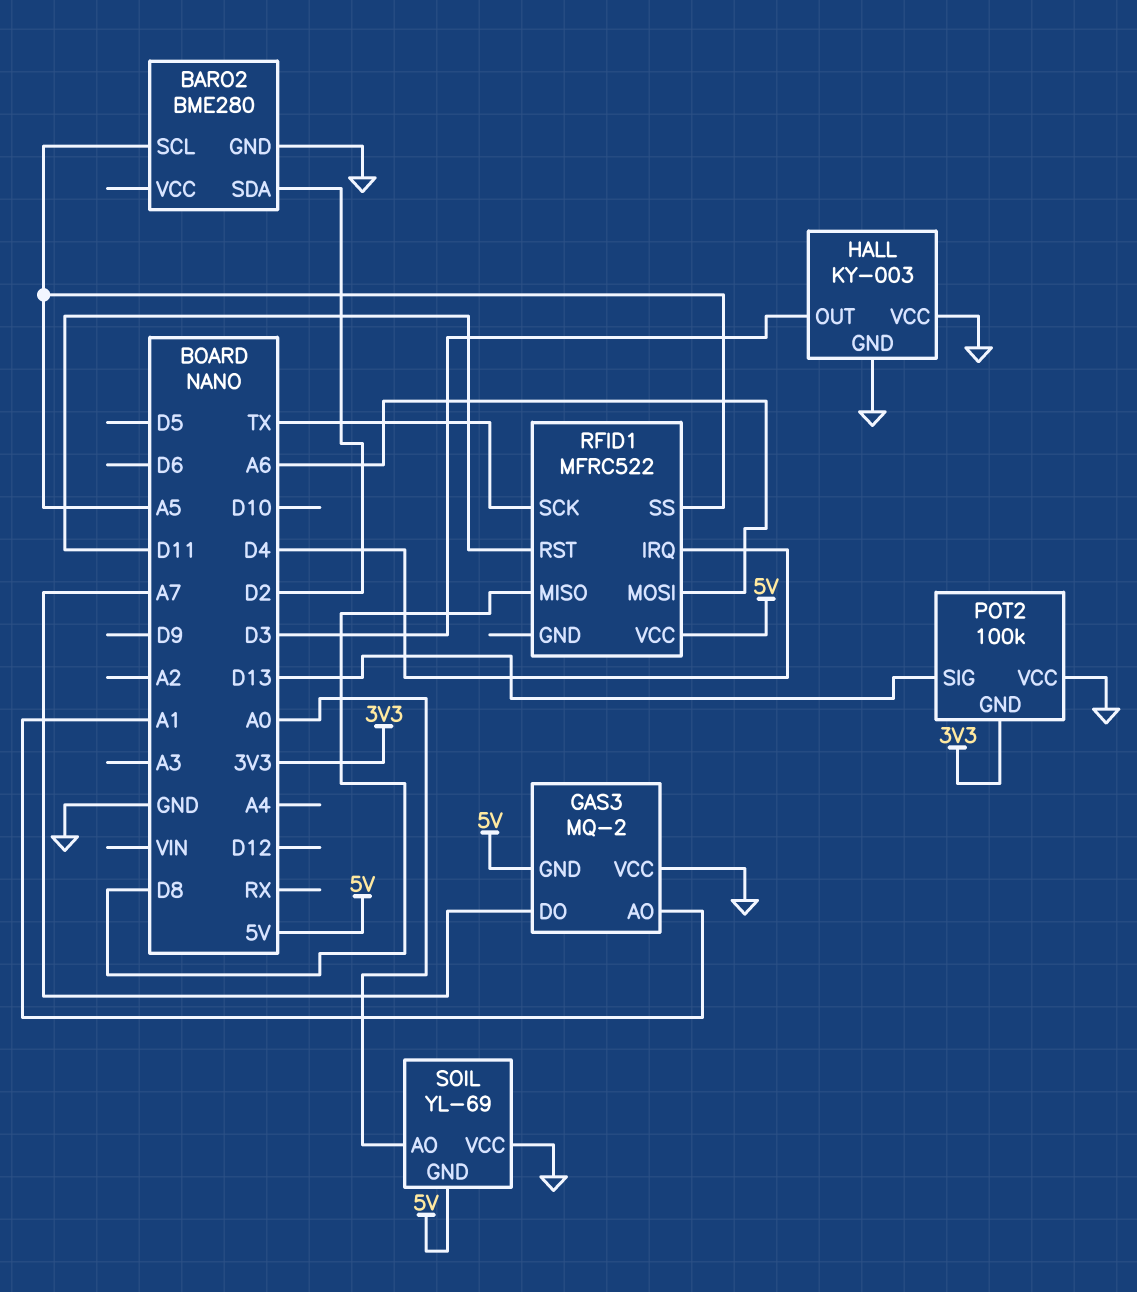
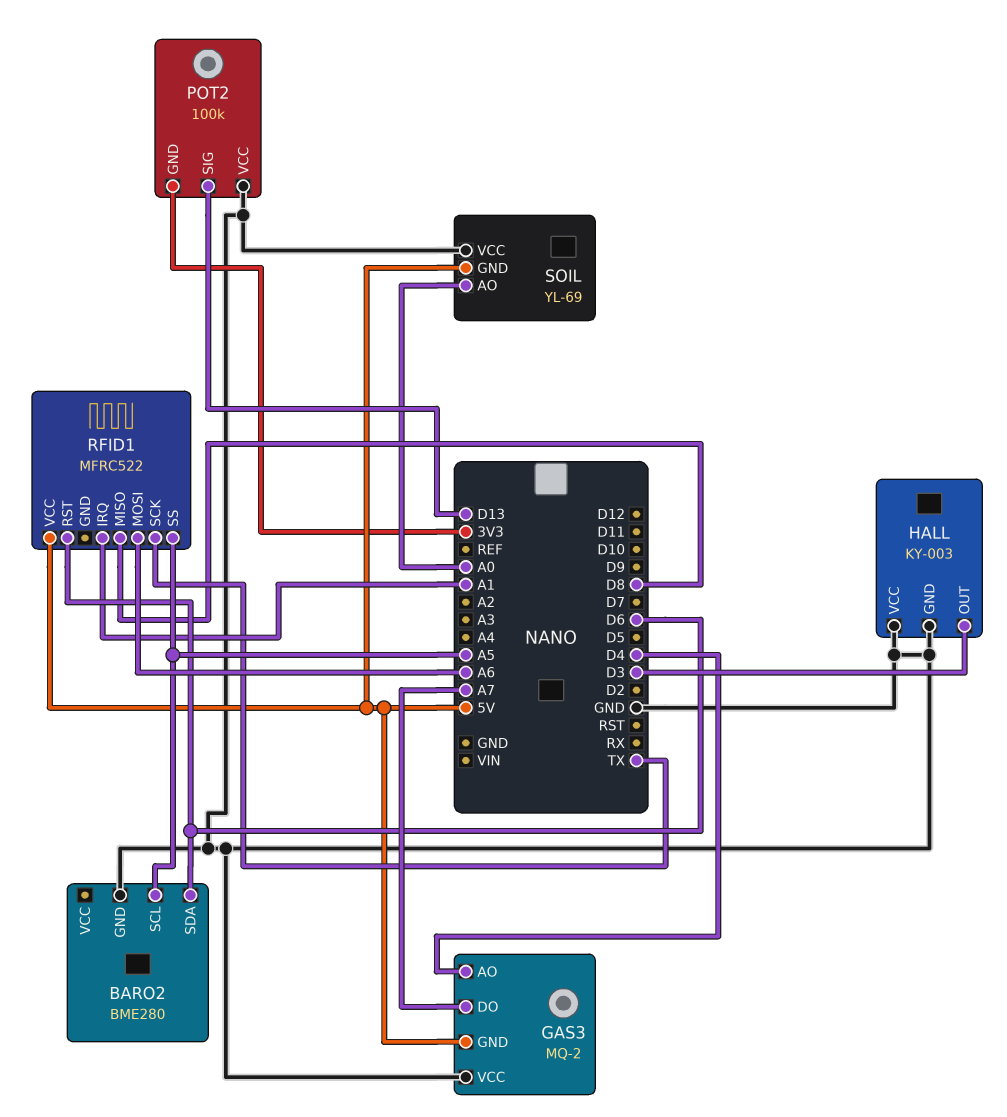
BARO2 pin SDA: D2 -> D6
GAS3 pin AO: A1 -> D4
RFID1 pin IRQ: D4 -> A1
RFID1 pin RST: D11 -> D6

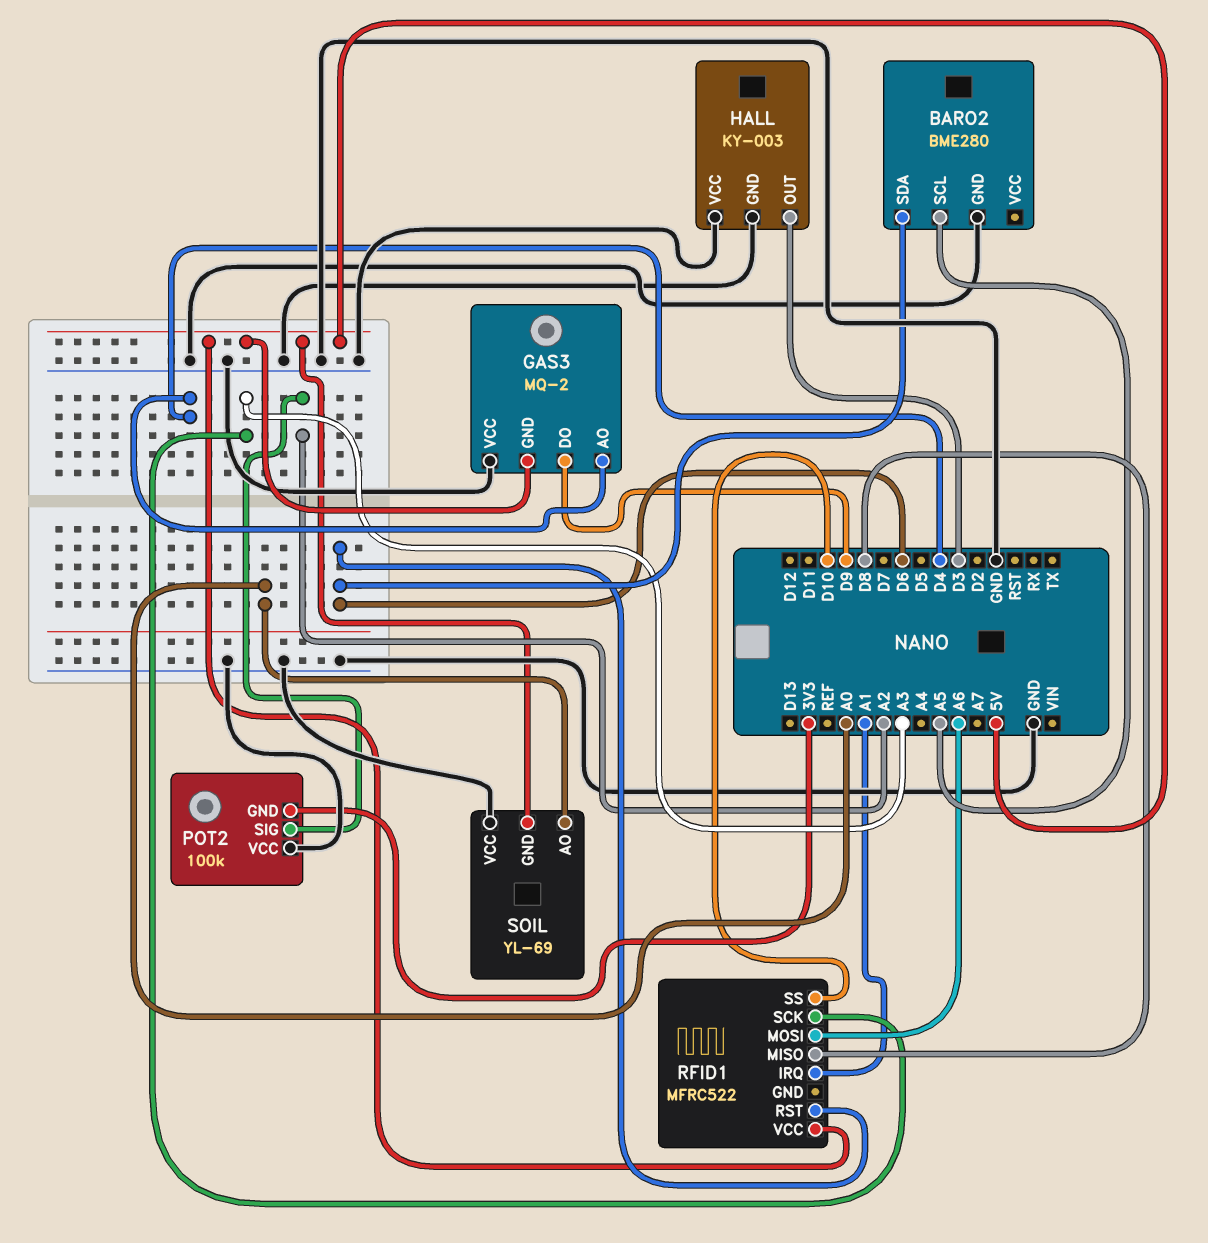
GAS3 pin DO: A7 -> D9
POT2 pin SIG: D13 -> A2
RFID1 pin SCK: TX -> A3
RFID1 pin SS: A5 -> D10

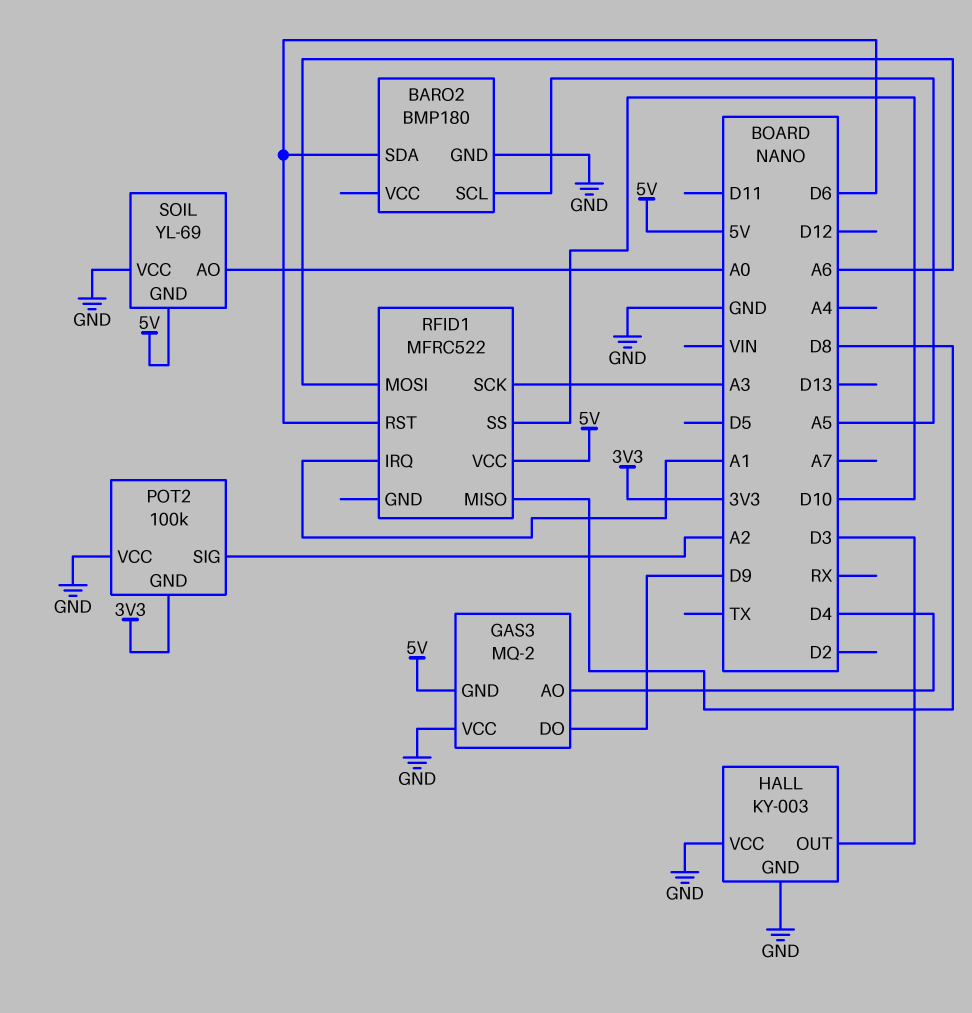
BARO2: BME280 -> BMP180

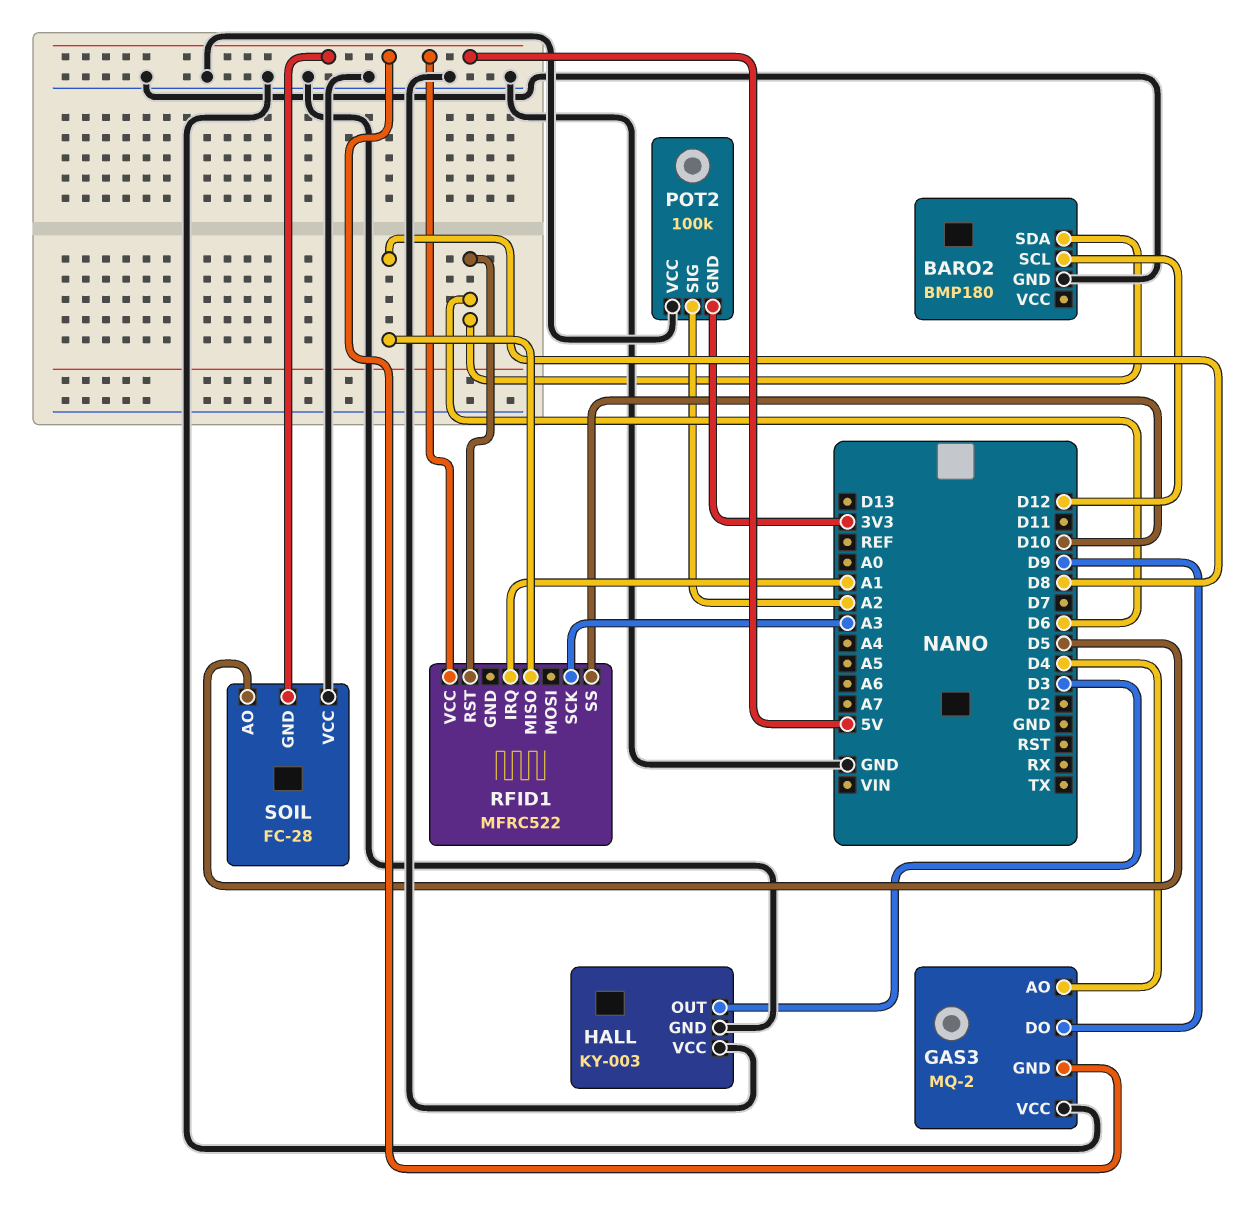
BARO2 pin SCL: A5 -> D12
RFID1 pin MOSI: A6 -> none
SOIL: YL-69 -> FC-28
SOIL pin AO: A0 -> D5

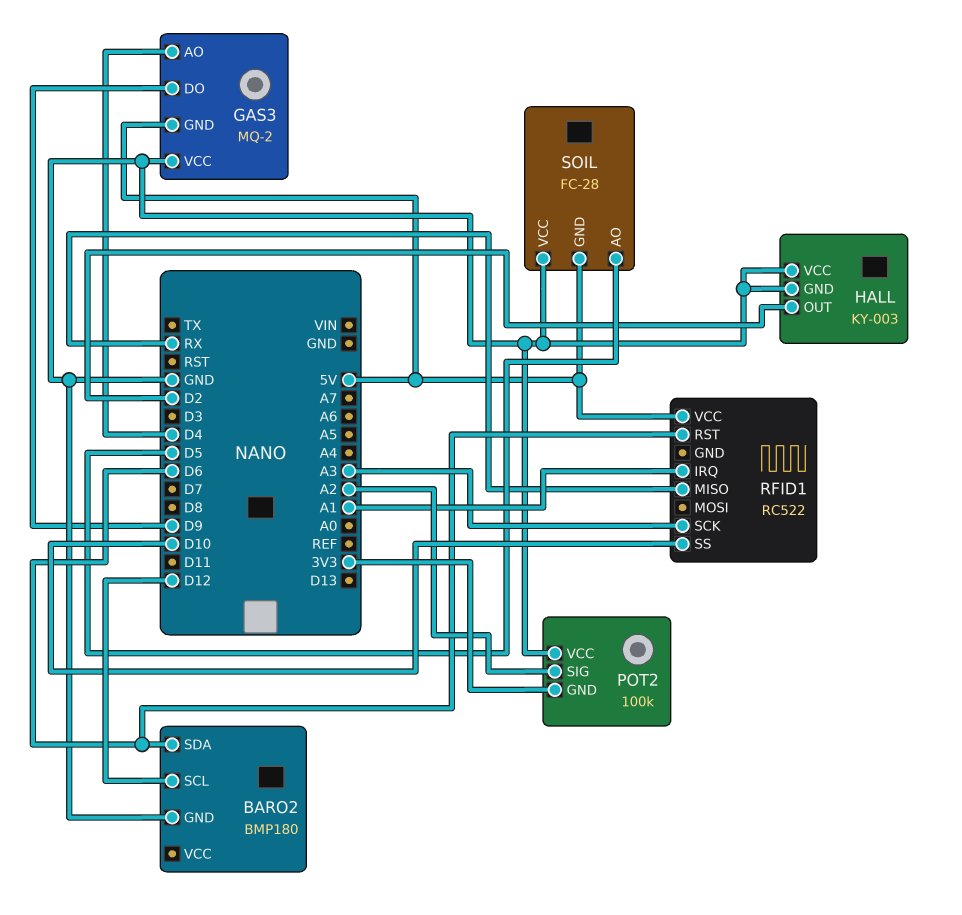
HALL pin OUT: D3 -> D2
RFID1: MFRC522 -> RC522
RFID1 pin MISO: D8 -> RX

